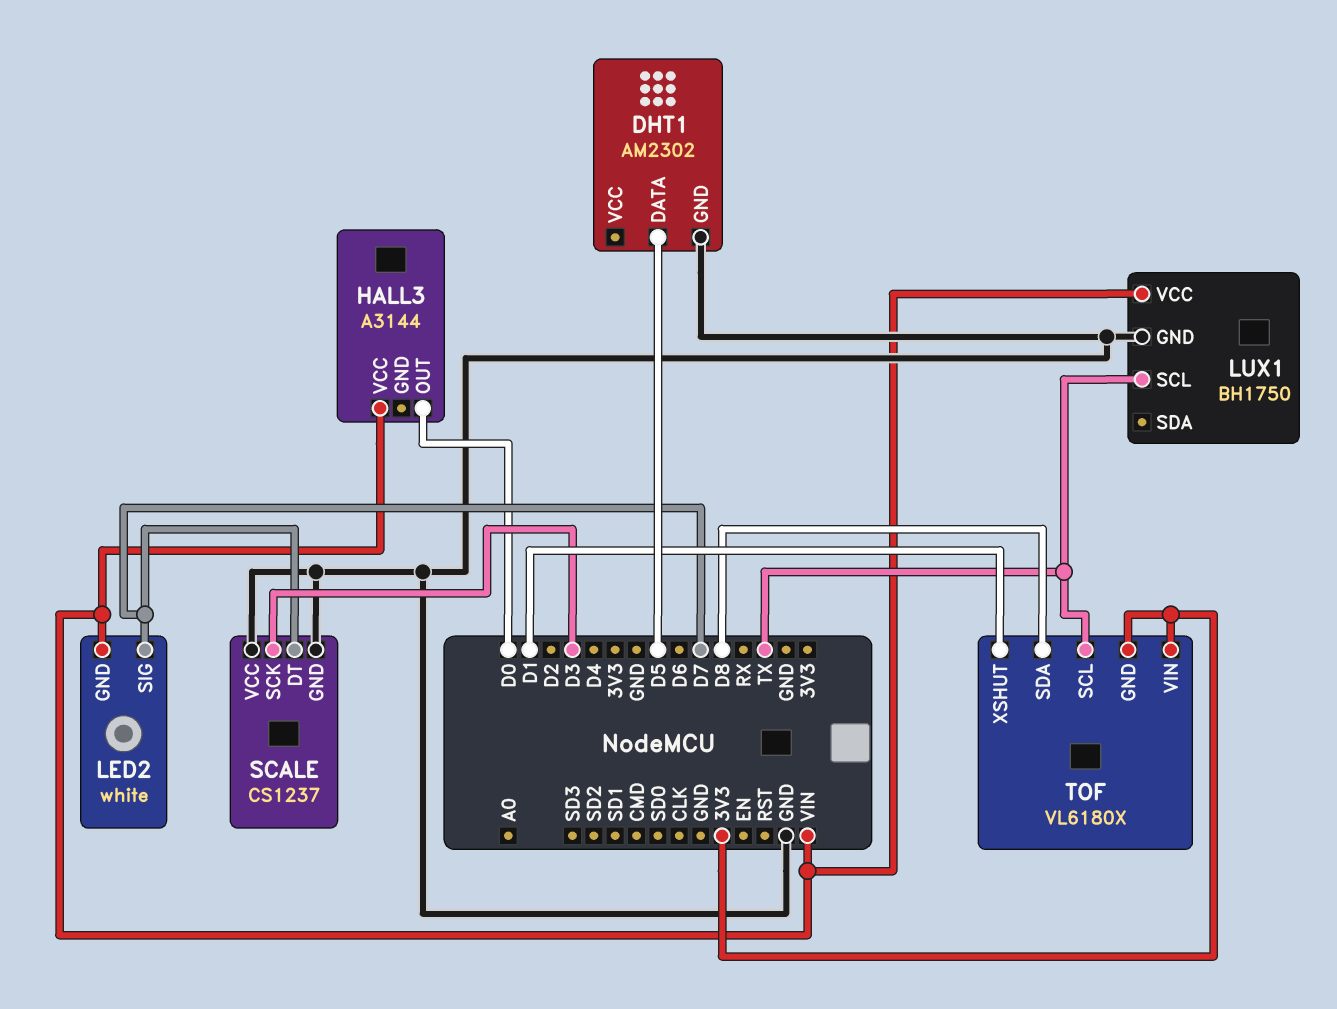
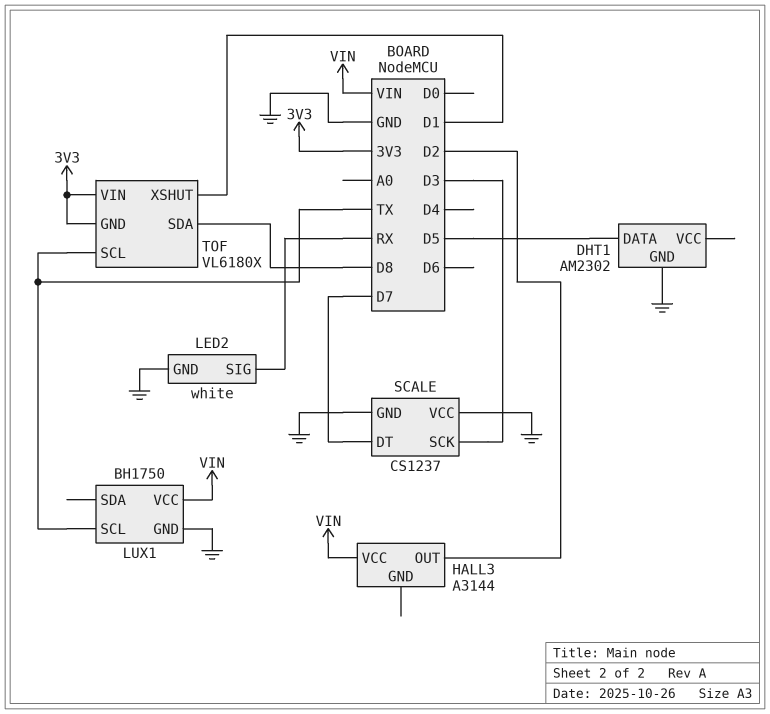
HALL3 pin OUT: D0 -> D2
LED2 pin GND: VIN -> GND
LED2 pin SIG: D7 -> RX

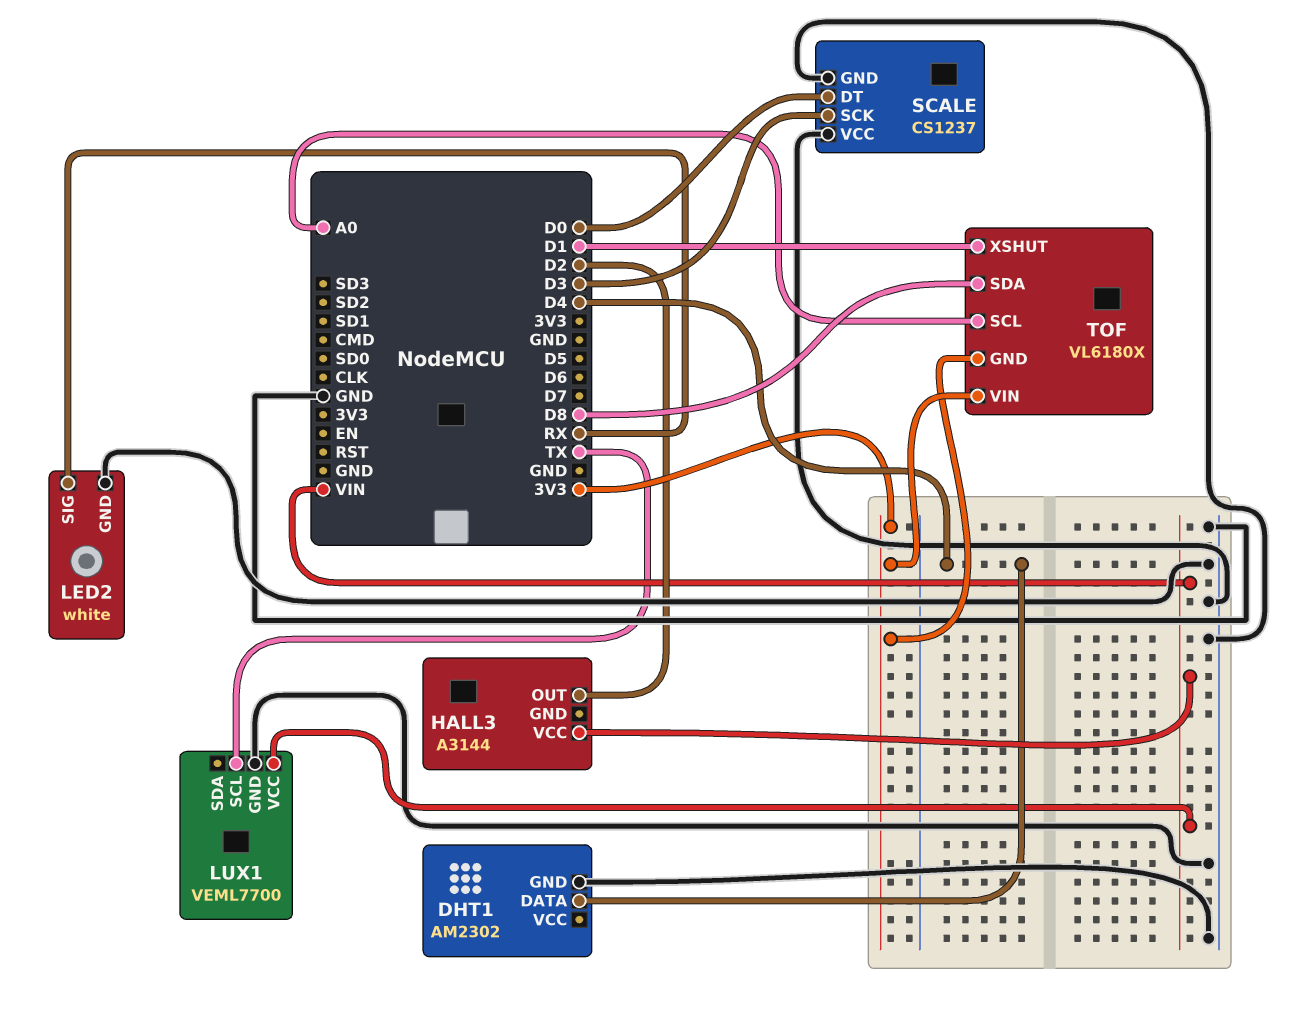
DHT1 pin DATA: D5 -> D4
LUX1: BH1750 -> VEML7700
SCALE pin DT: D7 -> D0
TOF pin SCL: TX -> A0

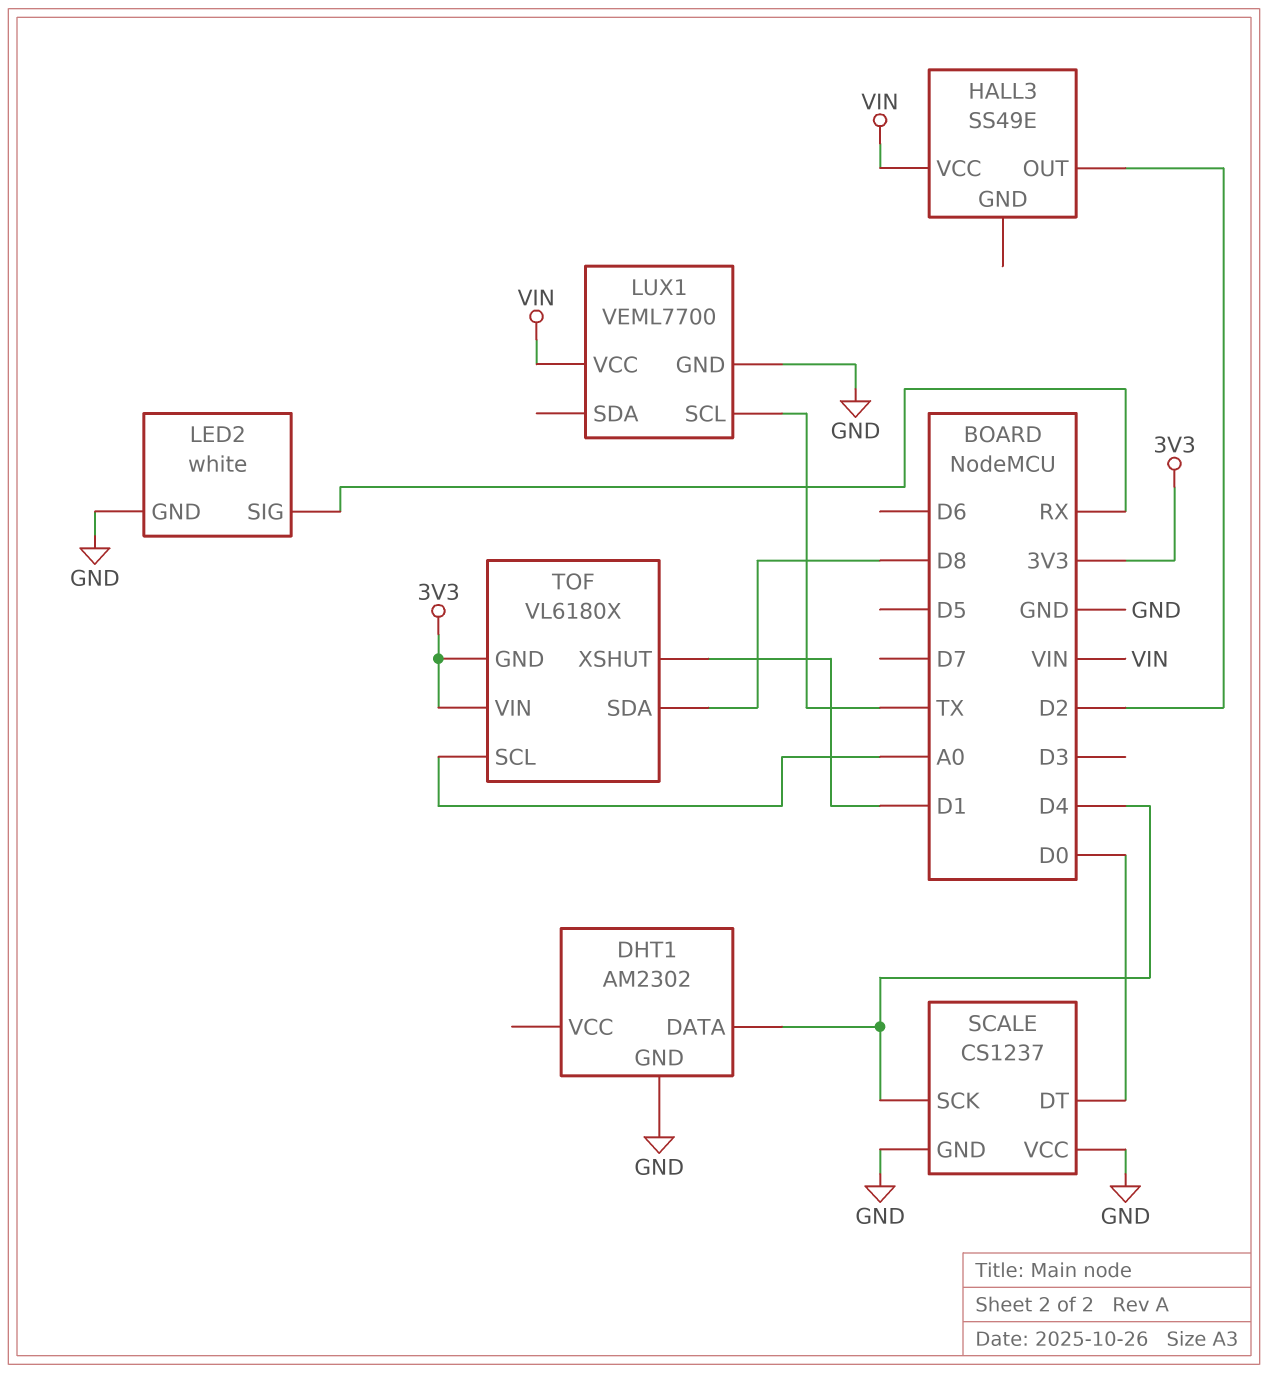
HALL3: A3144 -> SS49E
SCALE pin SCK: D3 -> D4

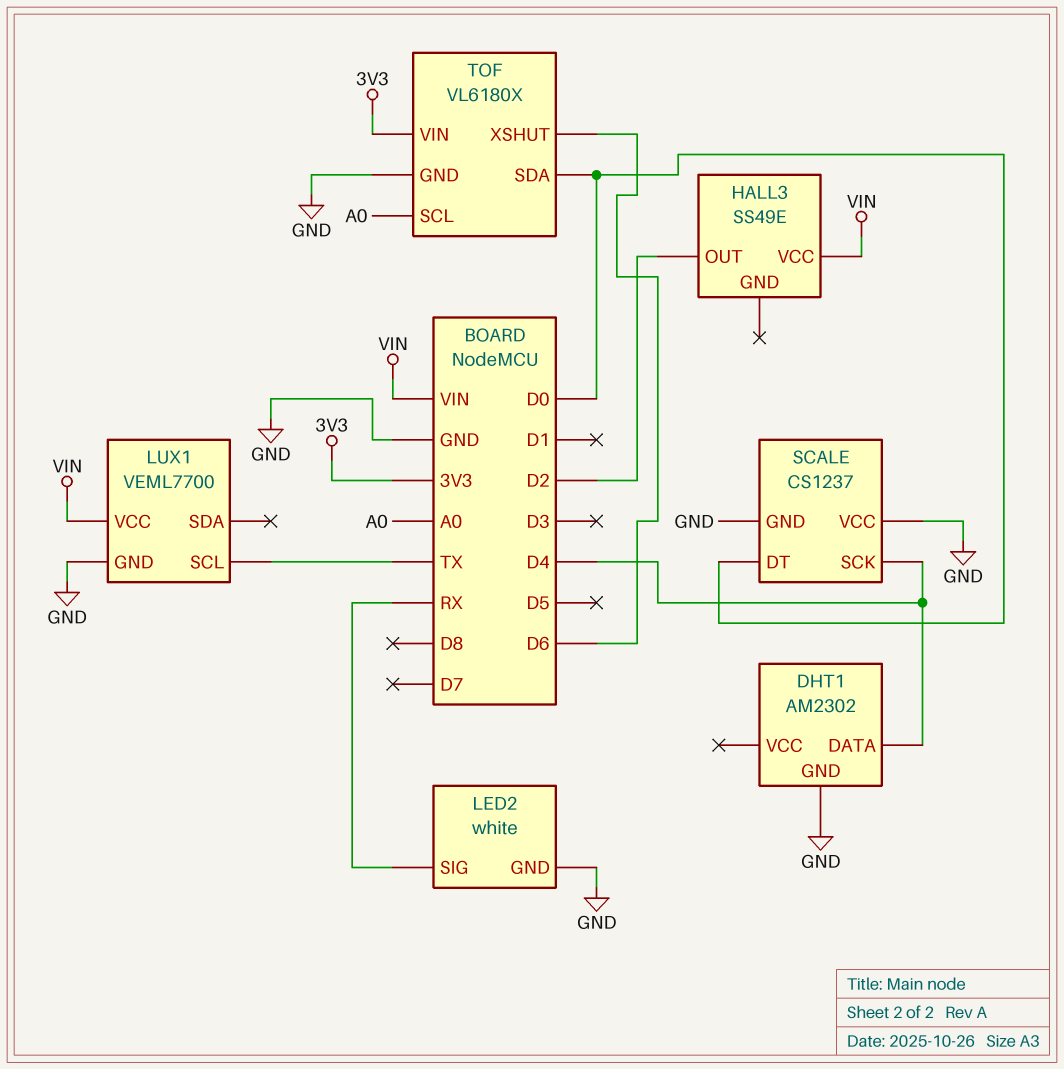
TOF pin GND: 3V3 -> GND
TOF pin SDA: D8 -> D0
TOF pin XSHUT: D1 -> D6

